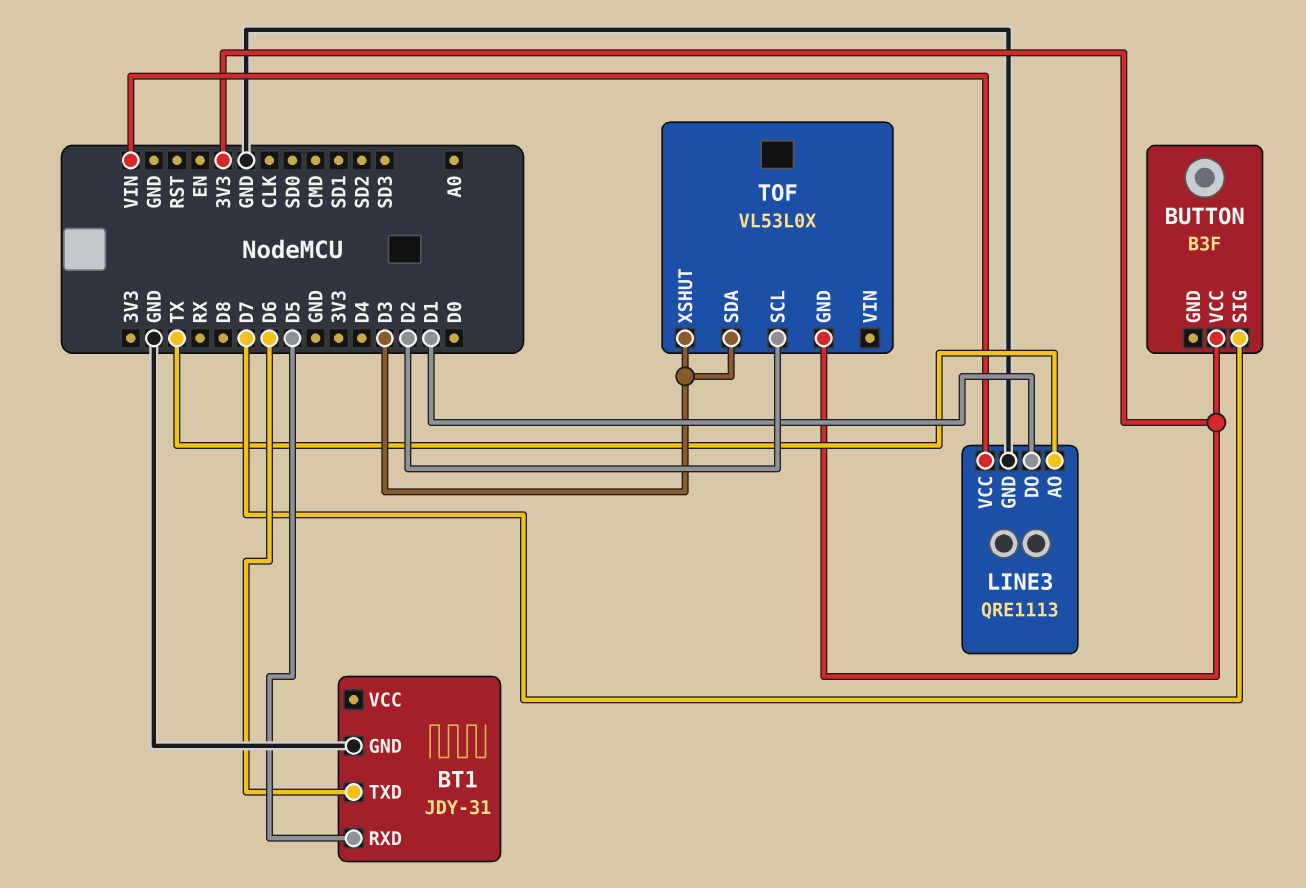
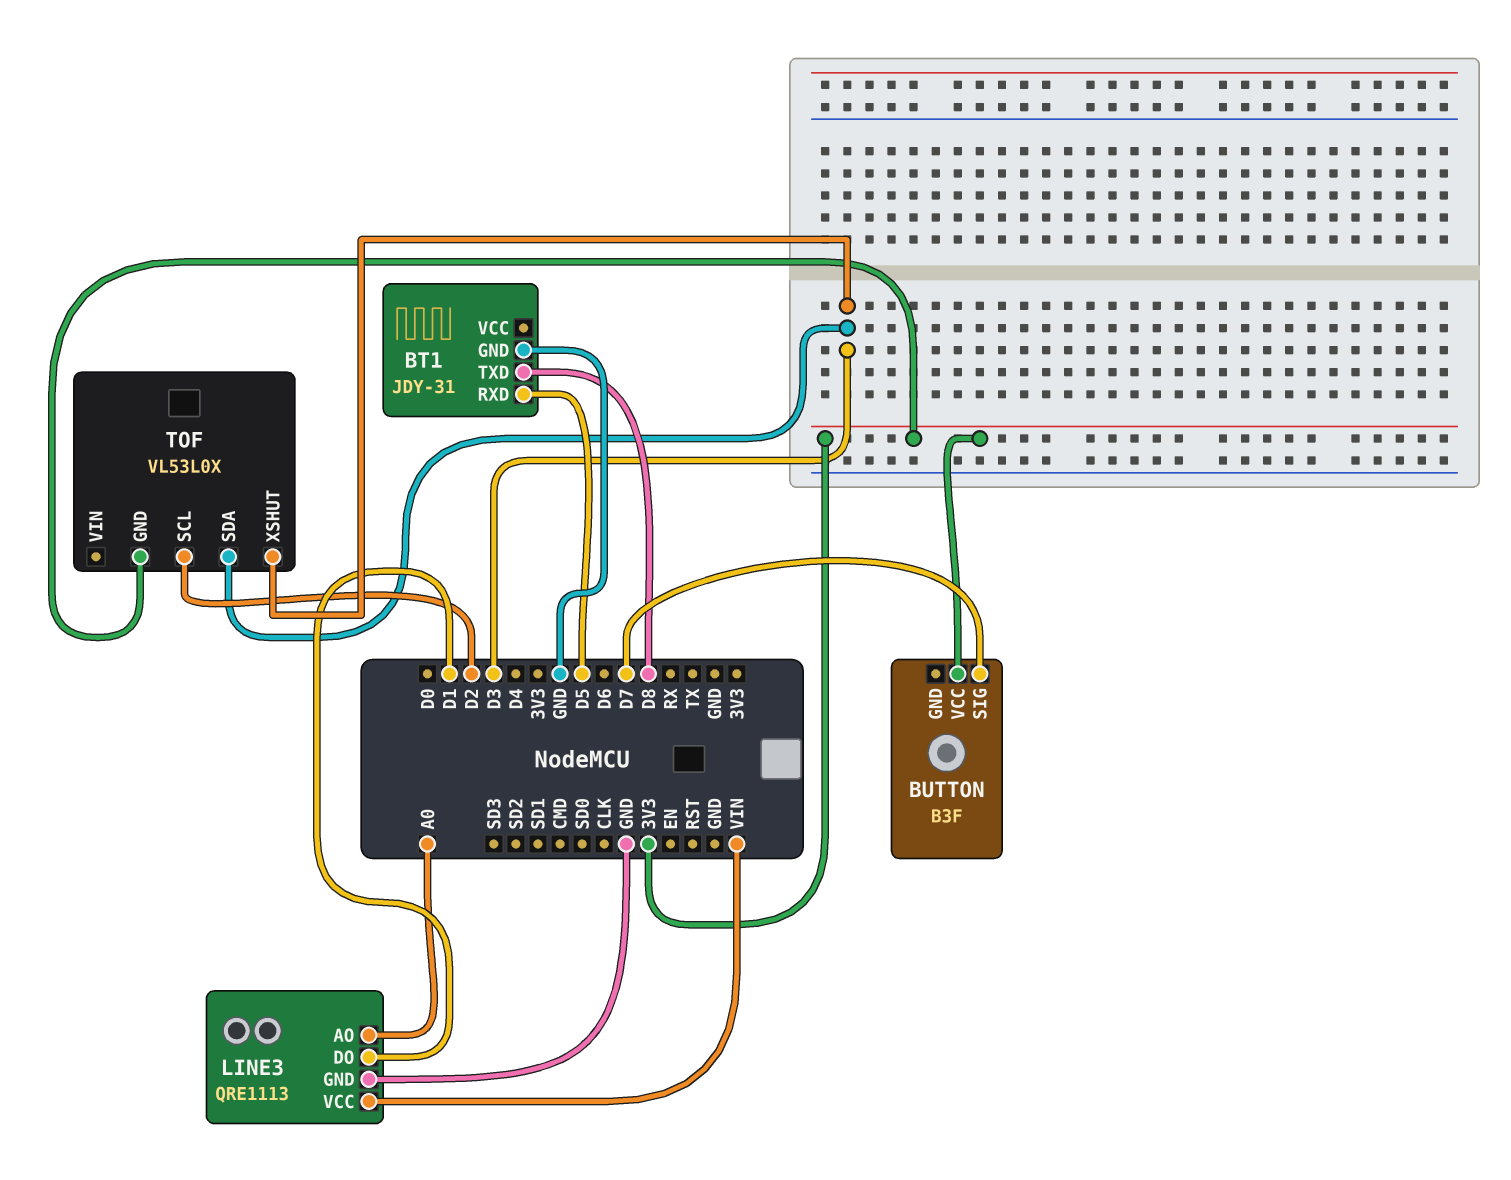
BT1 pin TXD: D6 -> D8
LINE3 pin AO: TX -> A0

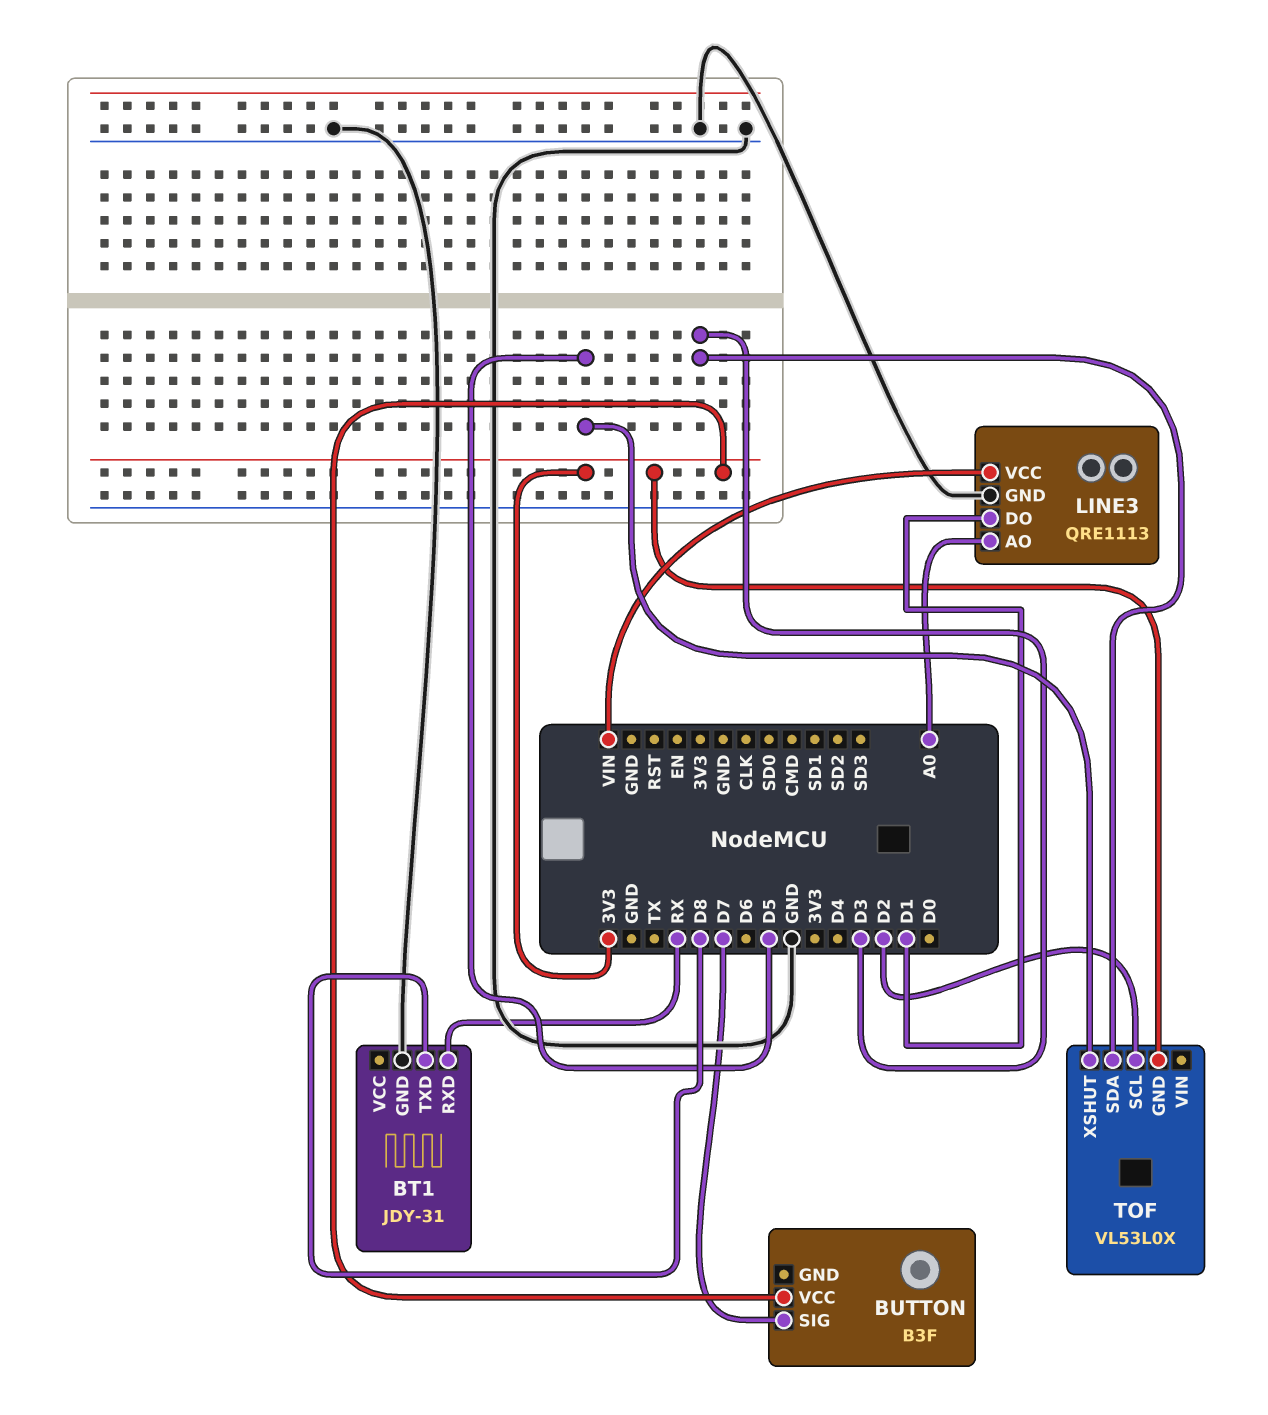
BT1 pin RXD: D5 -> RX
TOF pin XSHUT: D3 -> D5

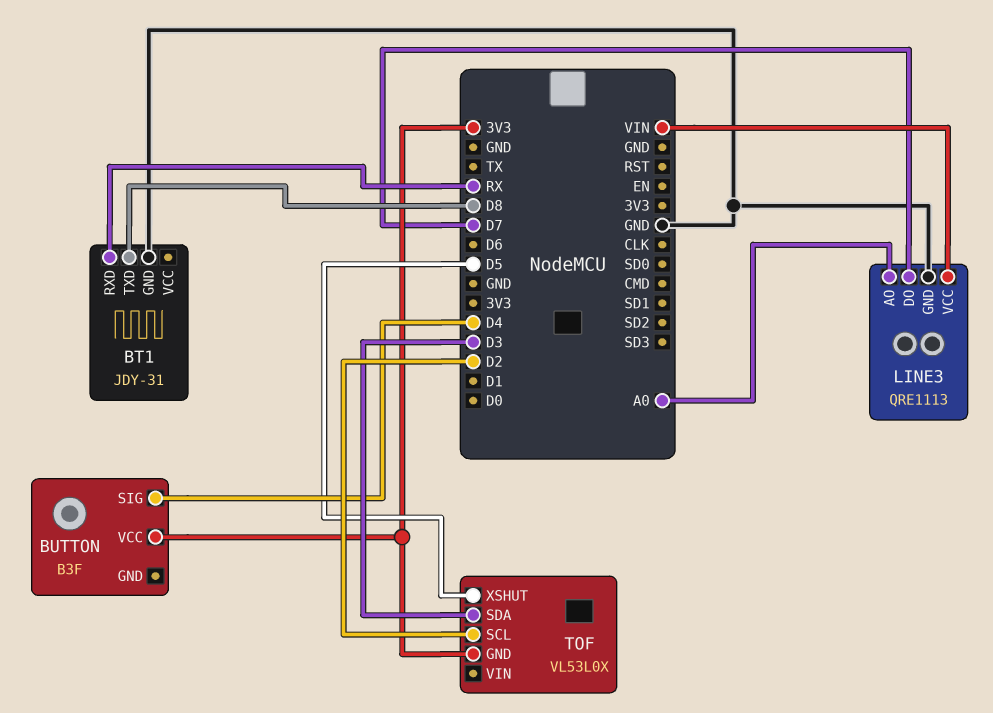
BUTTON pin SIG: D7 -> D4
LINE3 pin DO: D1 -> D7

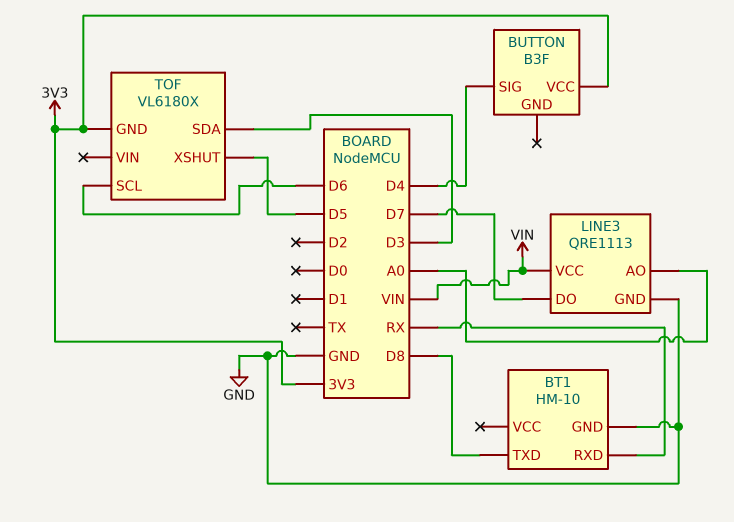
BT1: JDY-31 -> HM-10
TOF: VL53L0X -> VL6180X
TOF pin SCL: D2 -> D6

